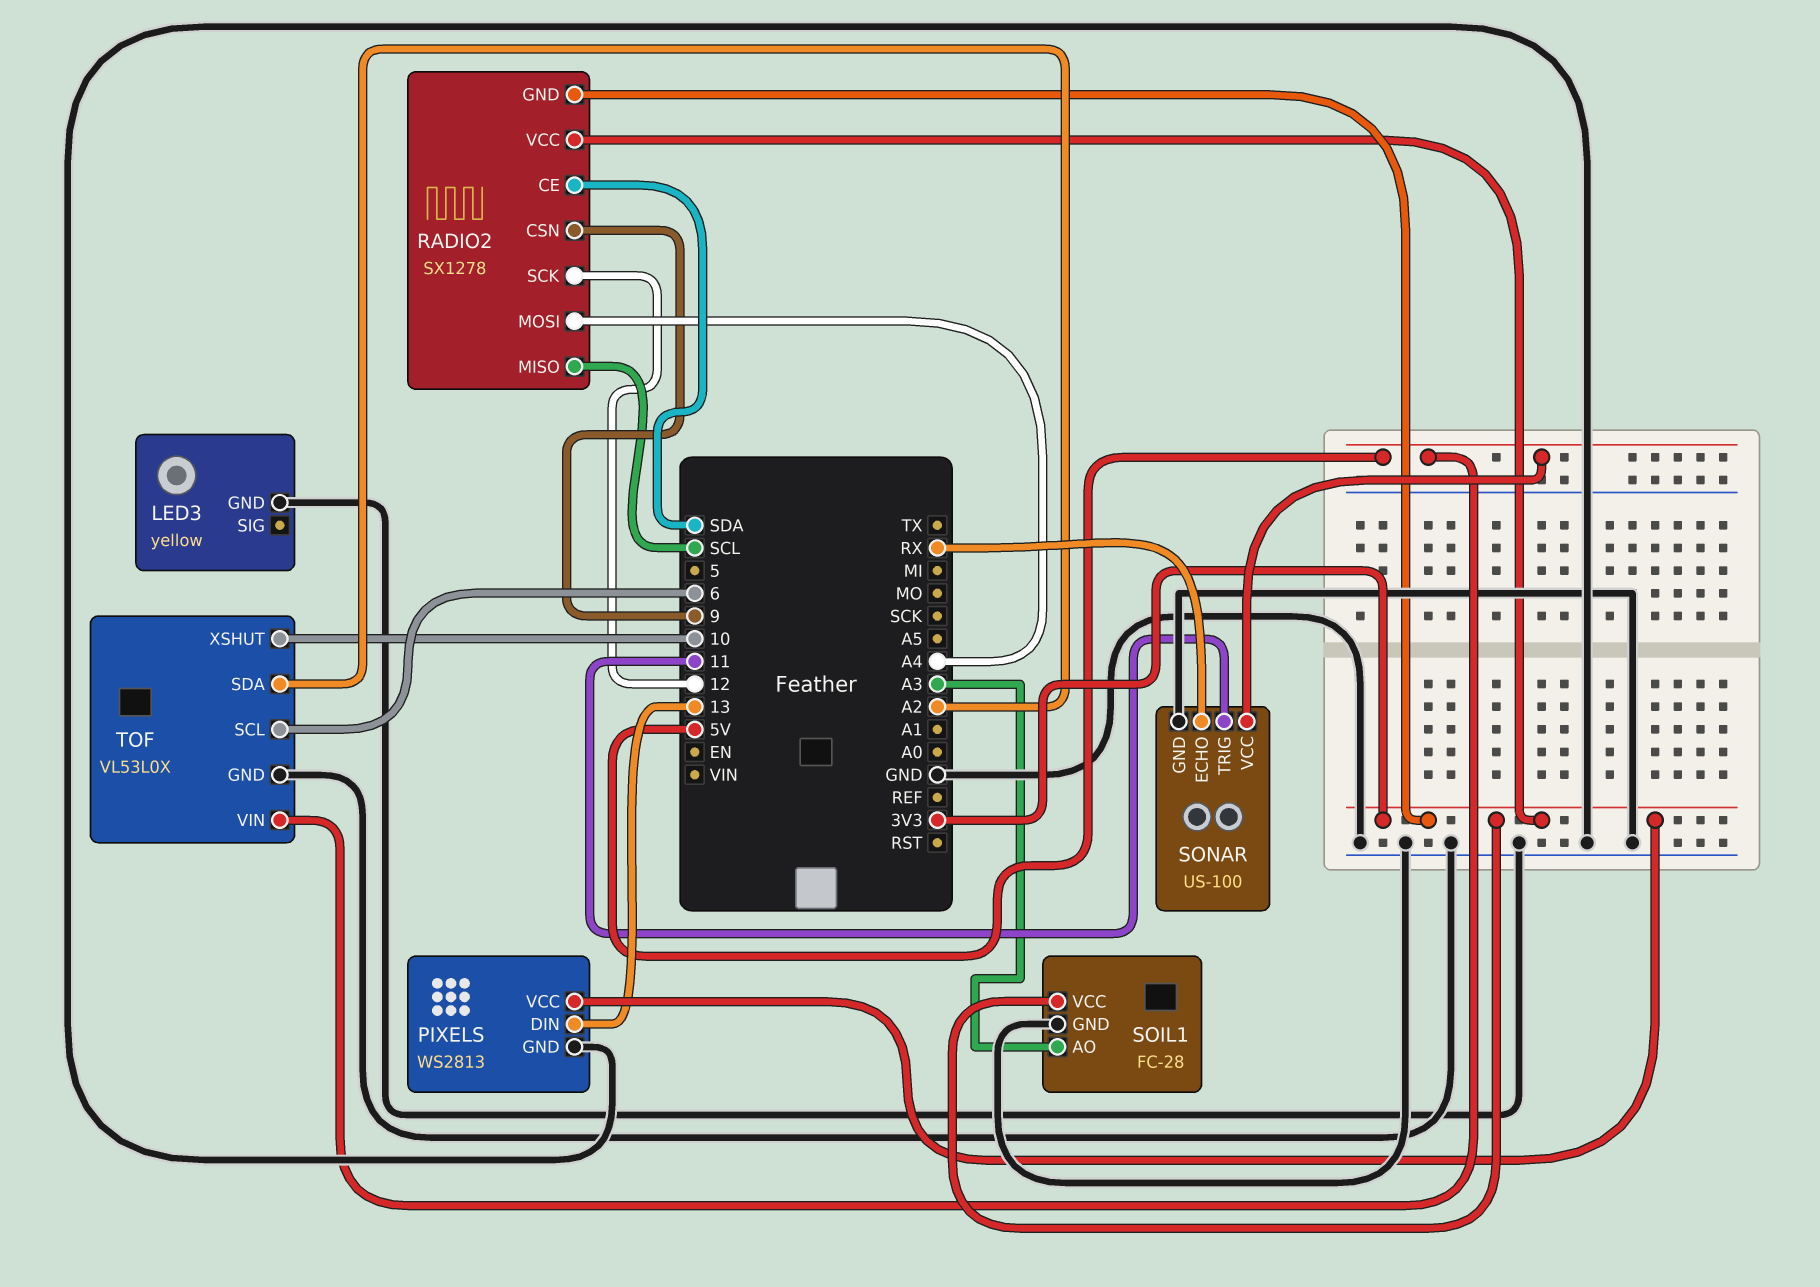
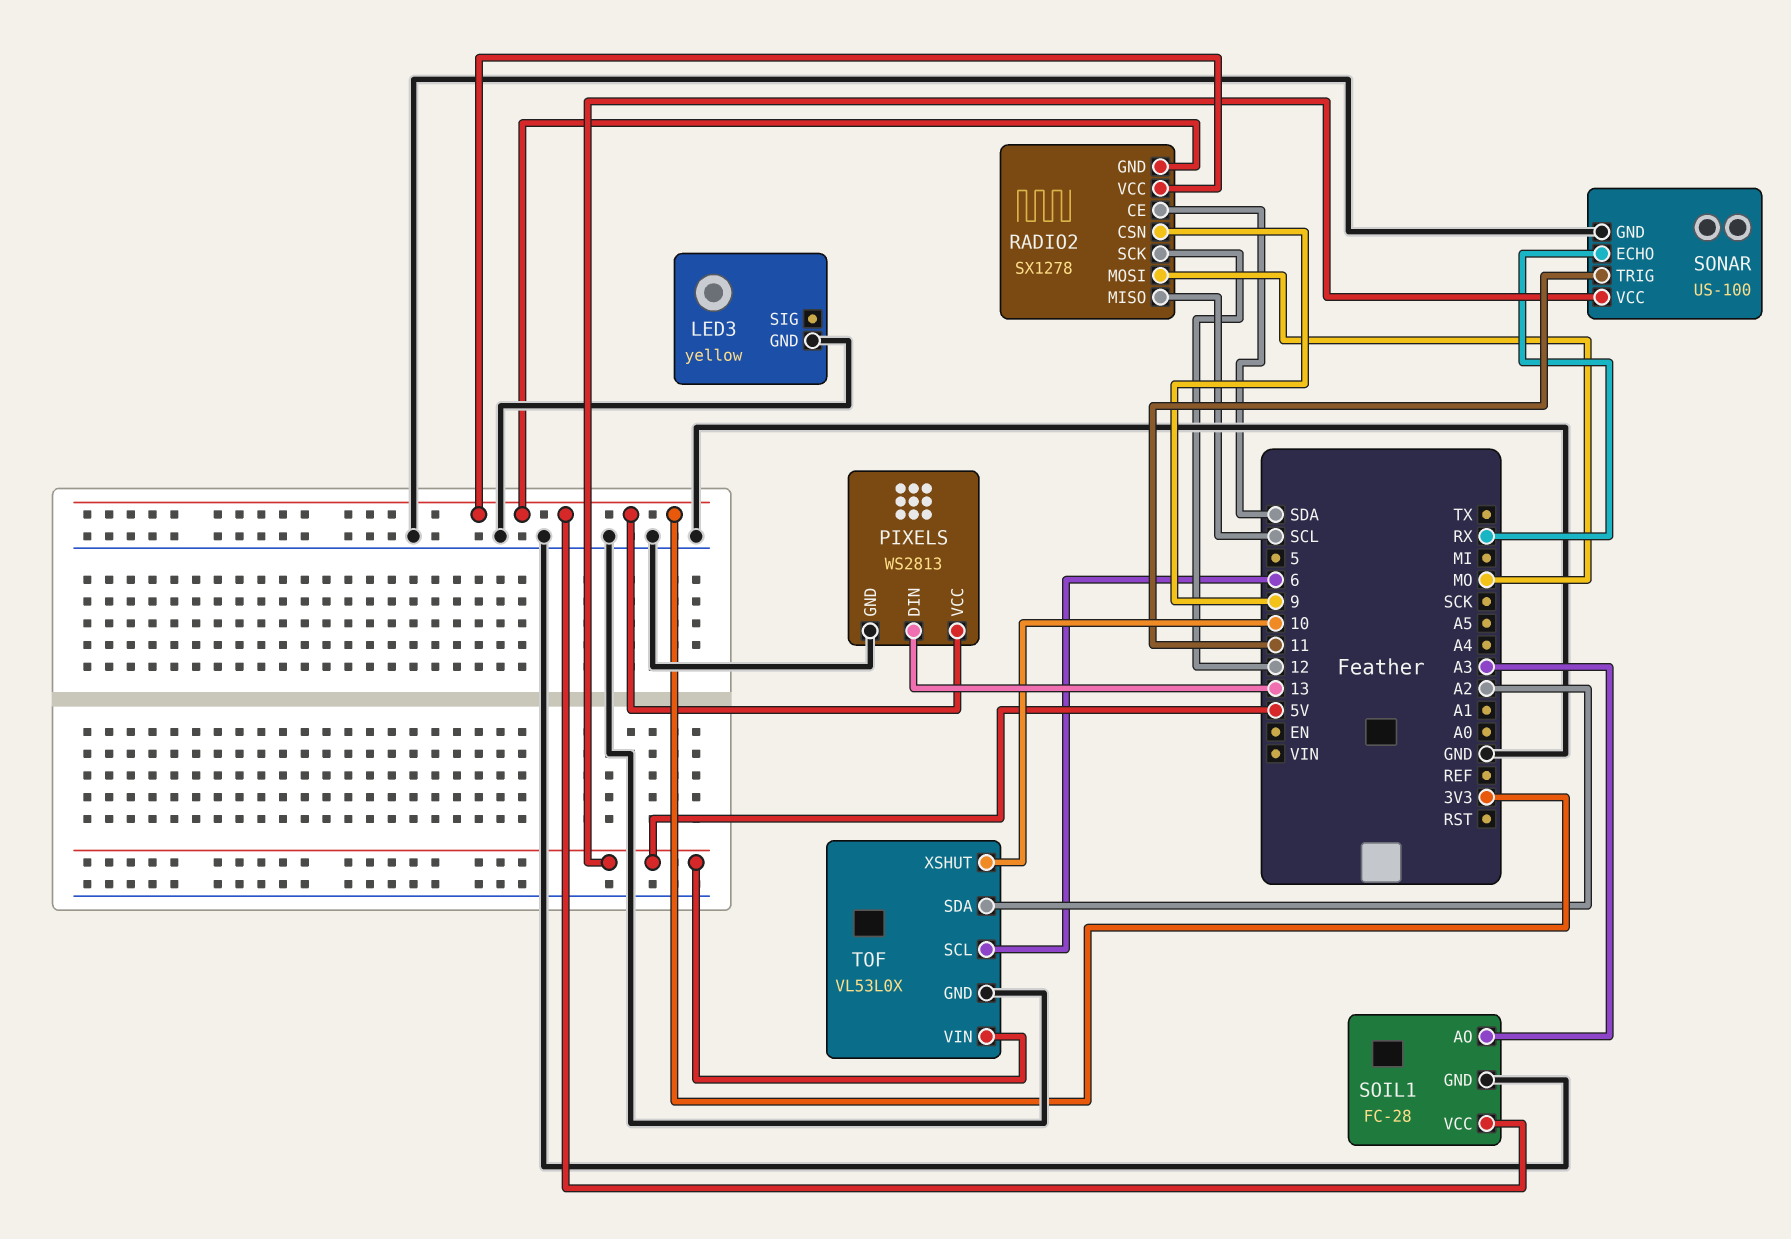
RADIO2 pin MOSI: A4 -> MO

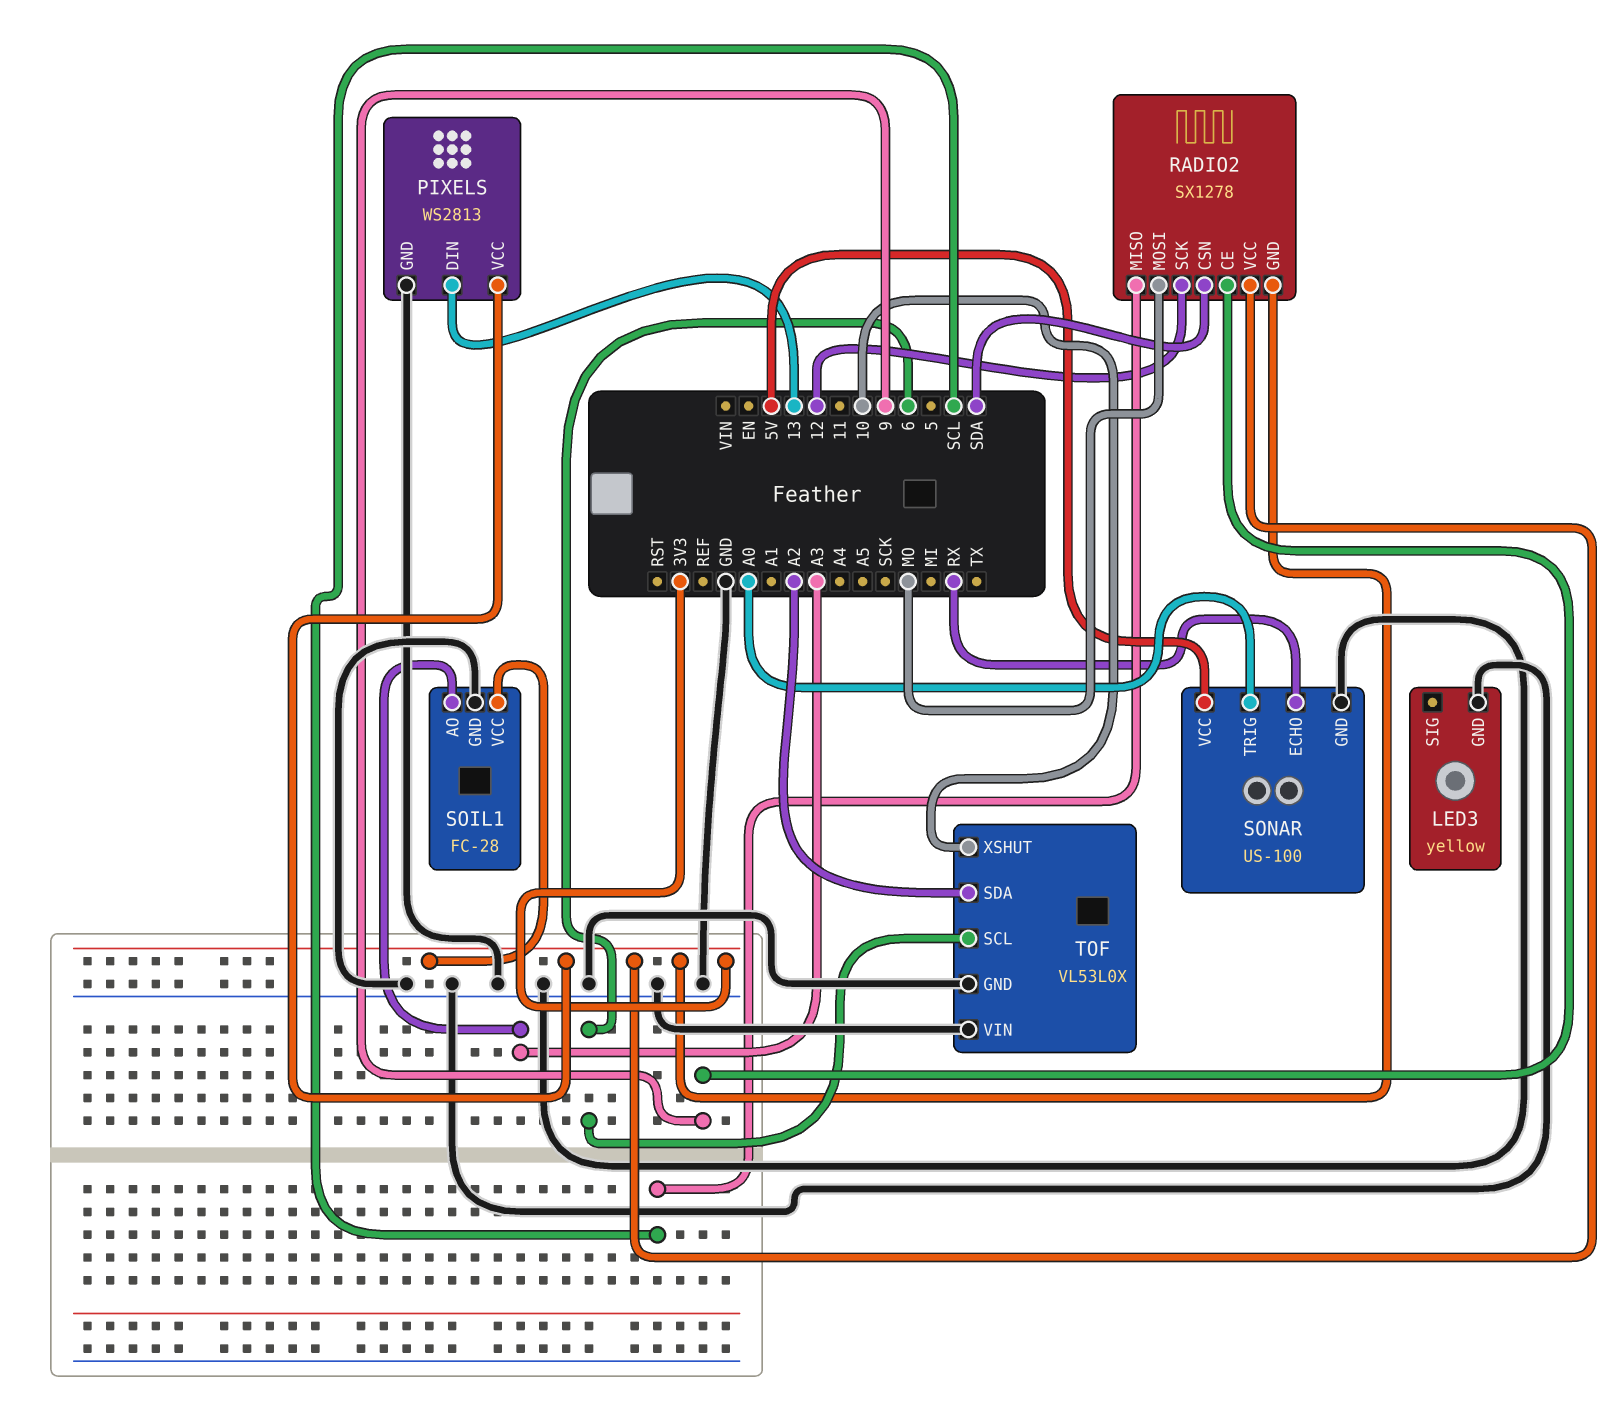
RADIO2 pin CE: SDA -> 9
RADIO2 pin CSN: 9 -> SDA
SONAR pin TRIG: 11 -> A0
TOF pin VIN: 5V -> GND

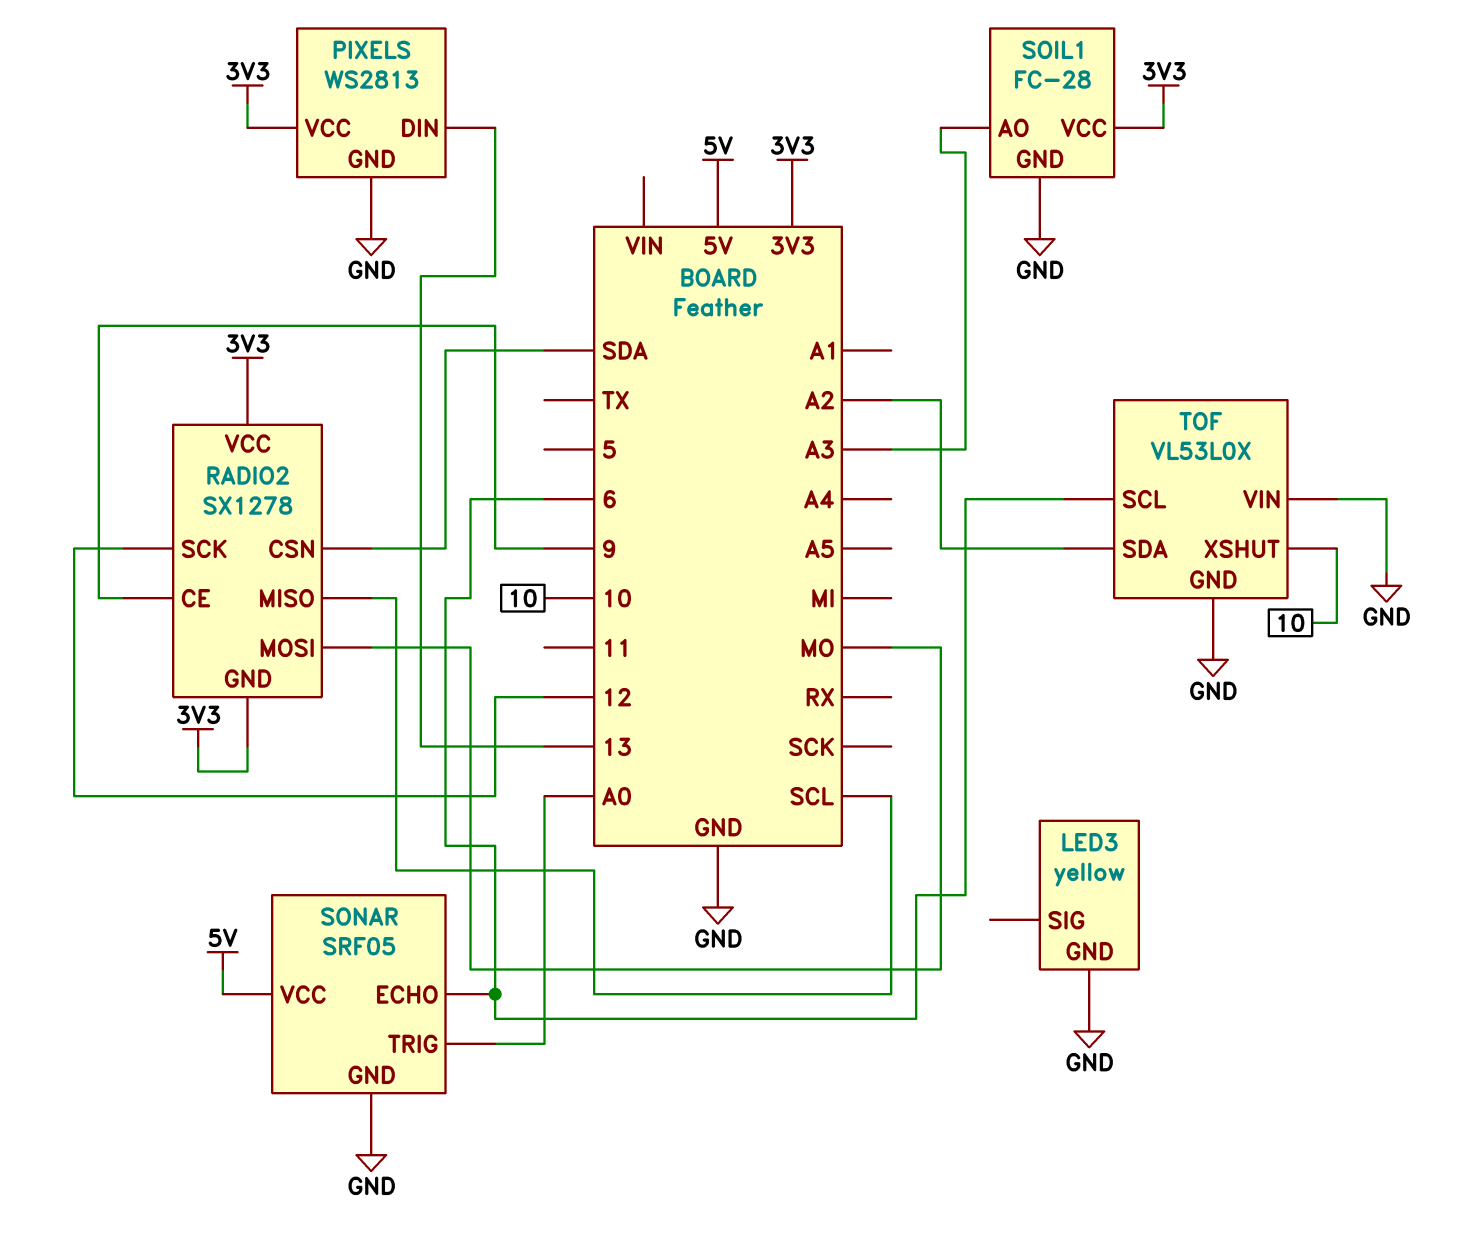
SONAR: US-100 -> SRF05
SONAR pin ECHO: RX -> 6

